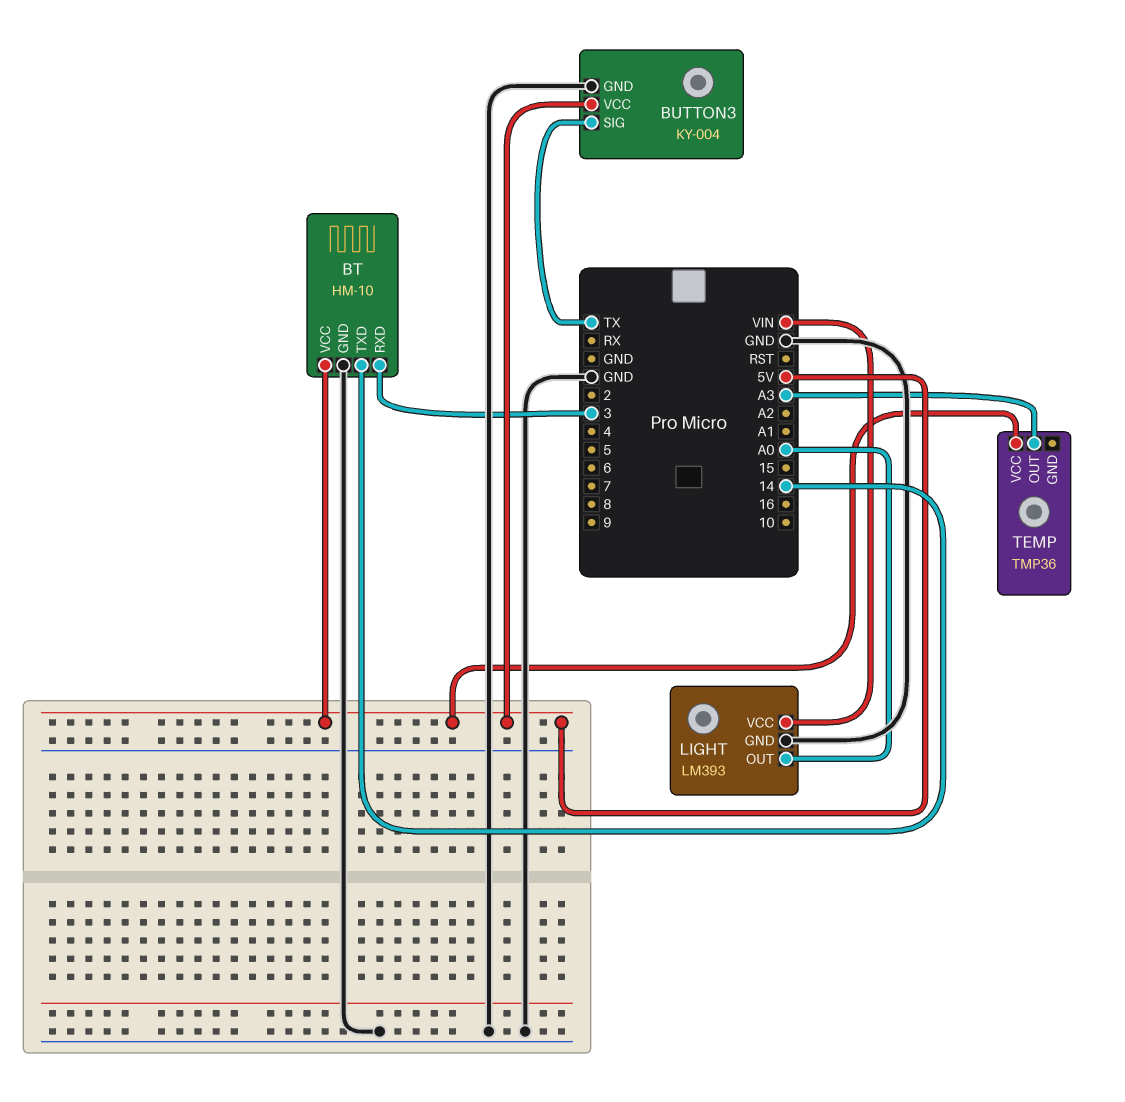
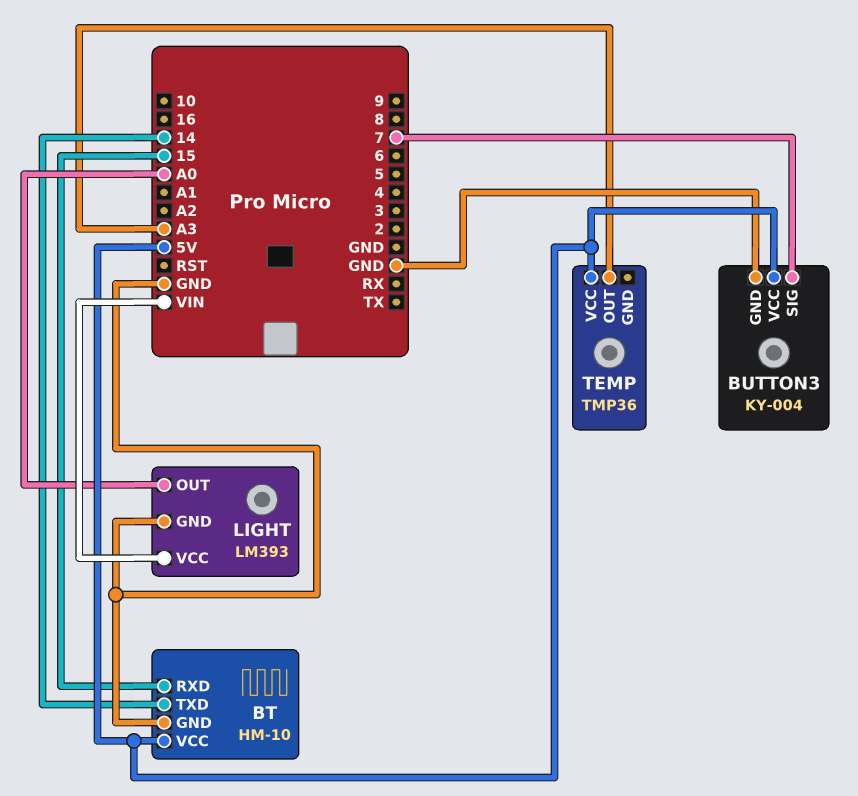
BT pin RXD: 3 -> 15
BUTTON3 pin SIG: TX -> 7

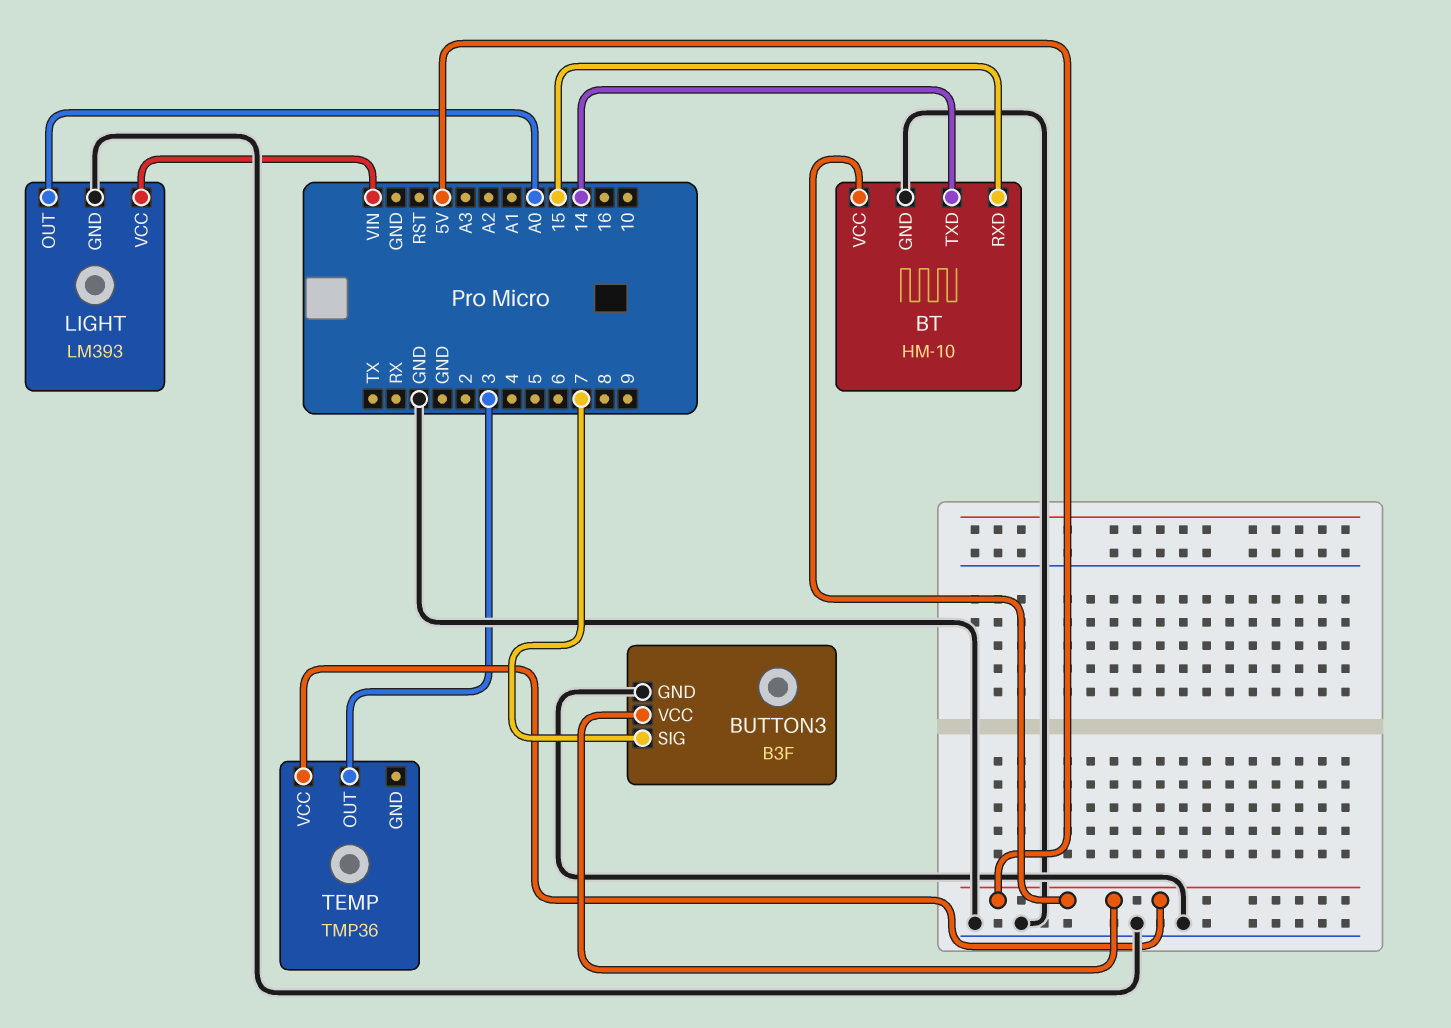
BUTTON3: KY-004 -> B3F
TEMP pin OUT: A3 -> 3

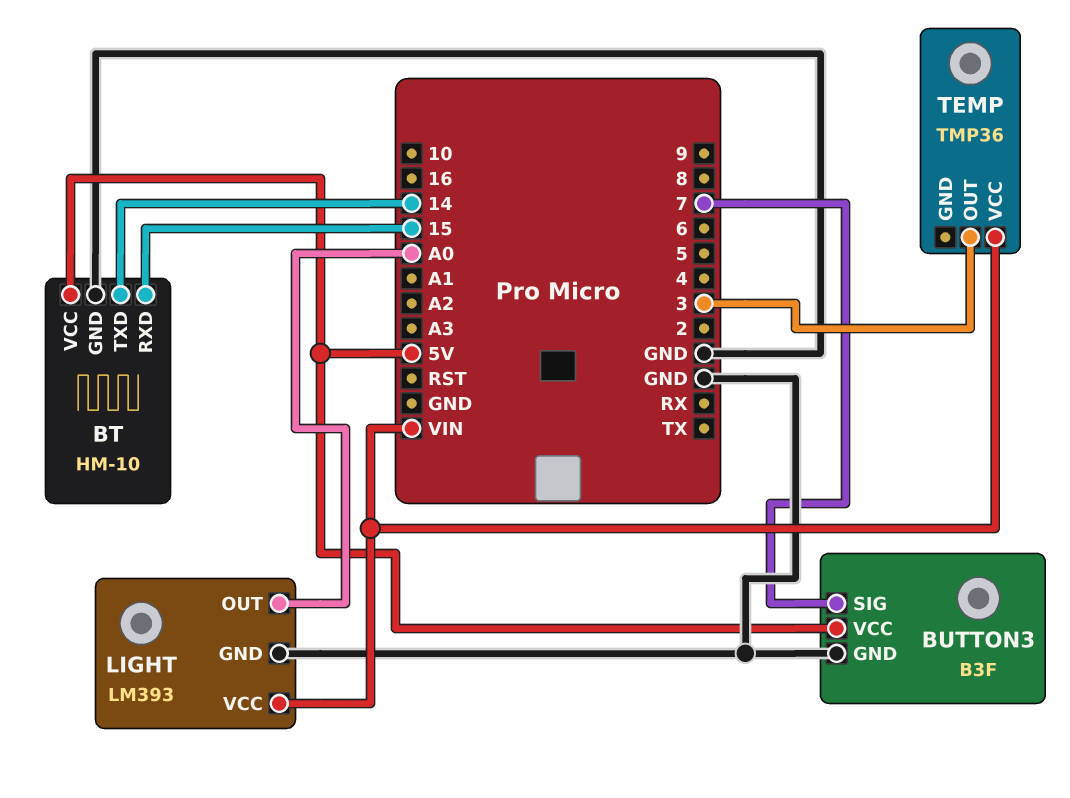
TEMP pin VCC: 5V -> VIN

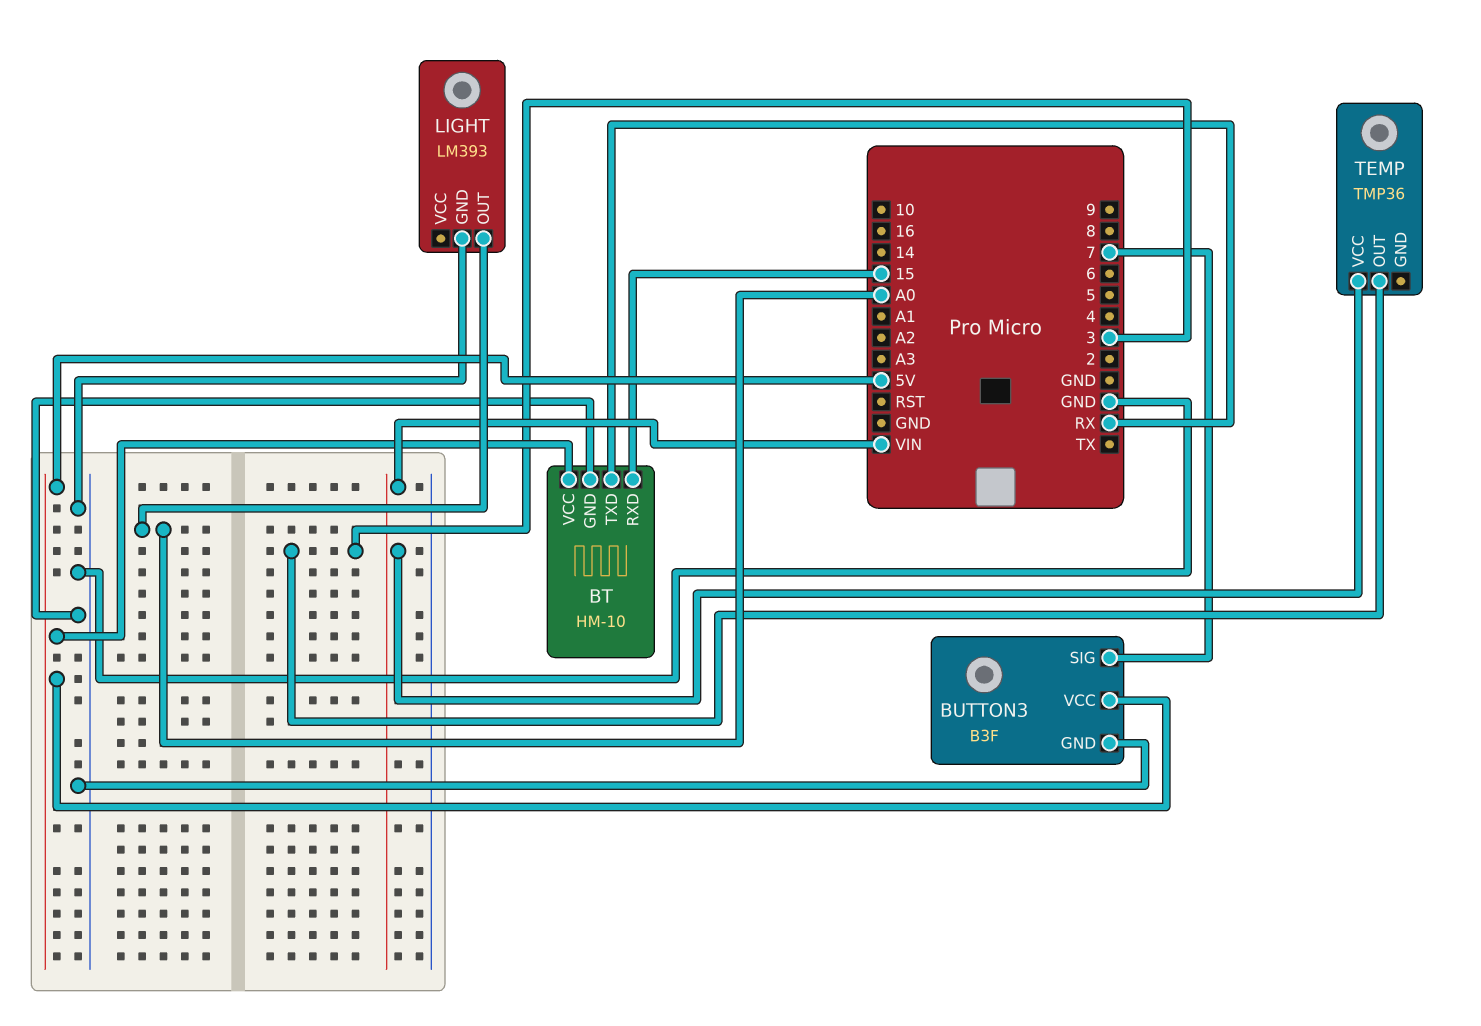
BT pin TXD: 14 -> RX
LIGHT pin VCC: VIN -> none

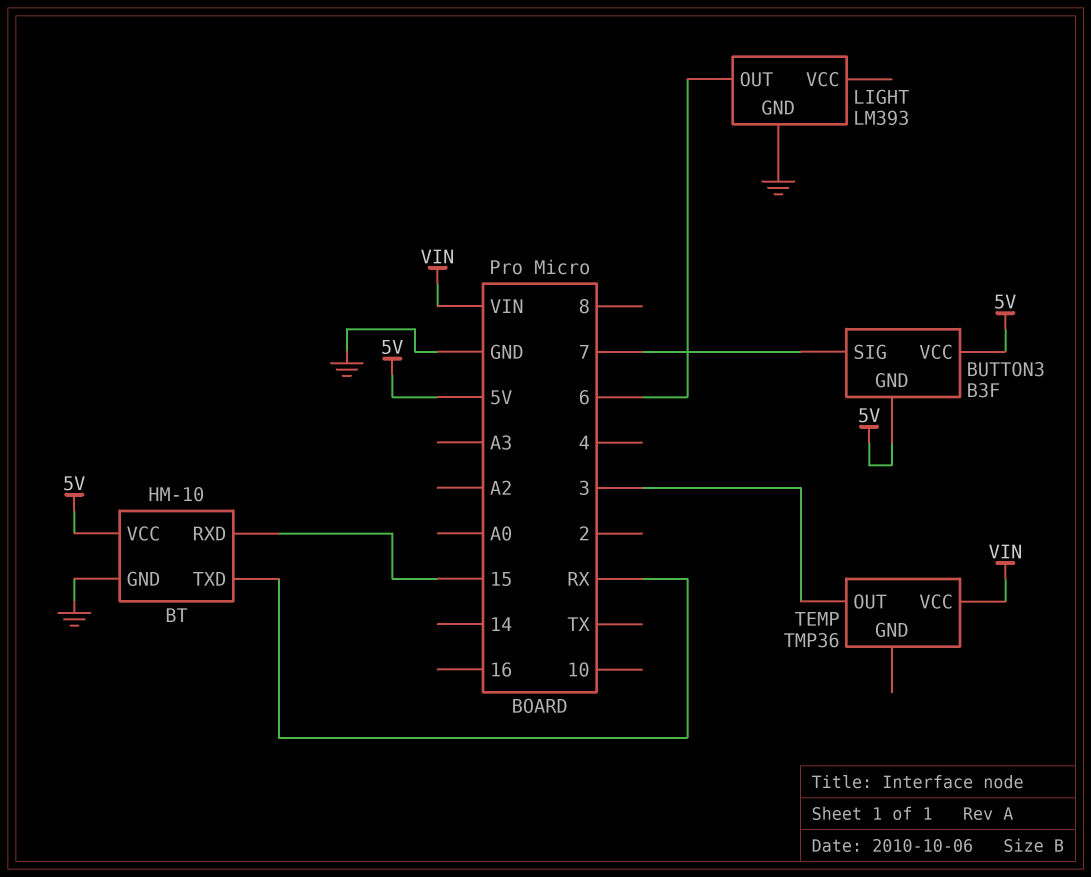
BUTTON3 pin GND: GND -> 5V
LIGHT pin OUT: A0 -> 6

